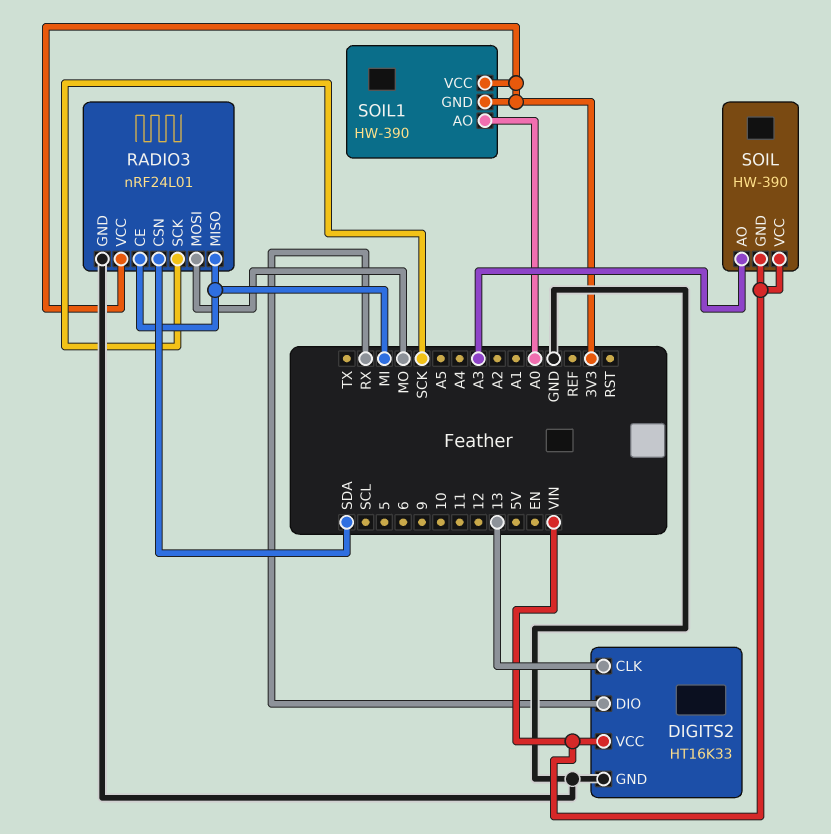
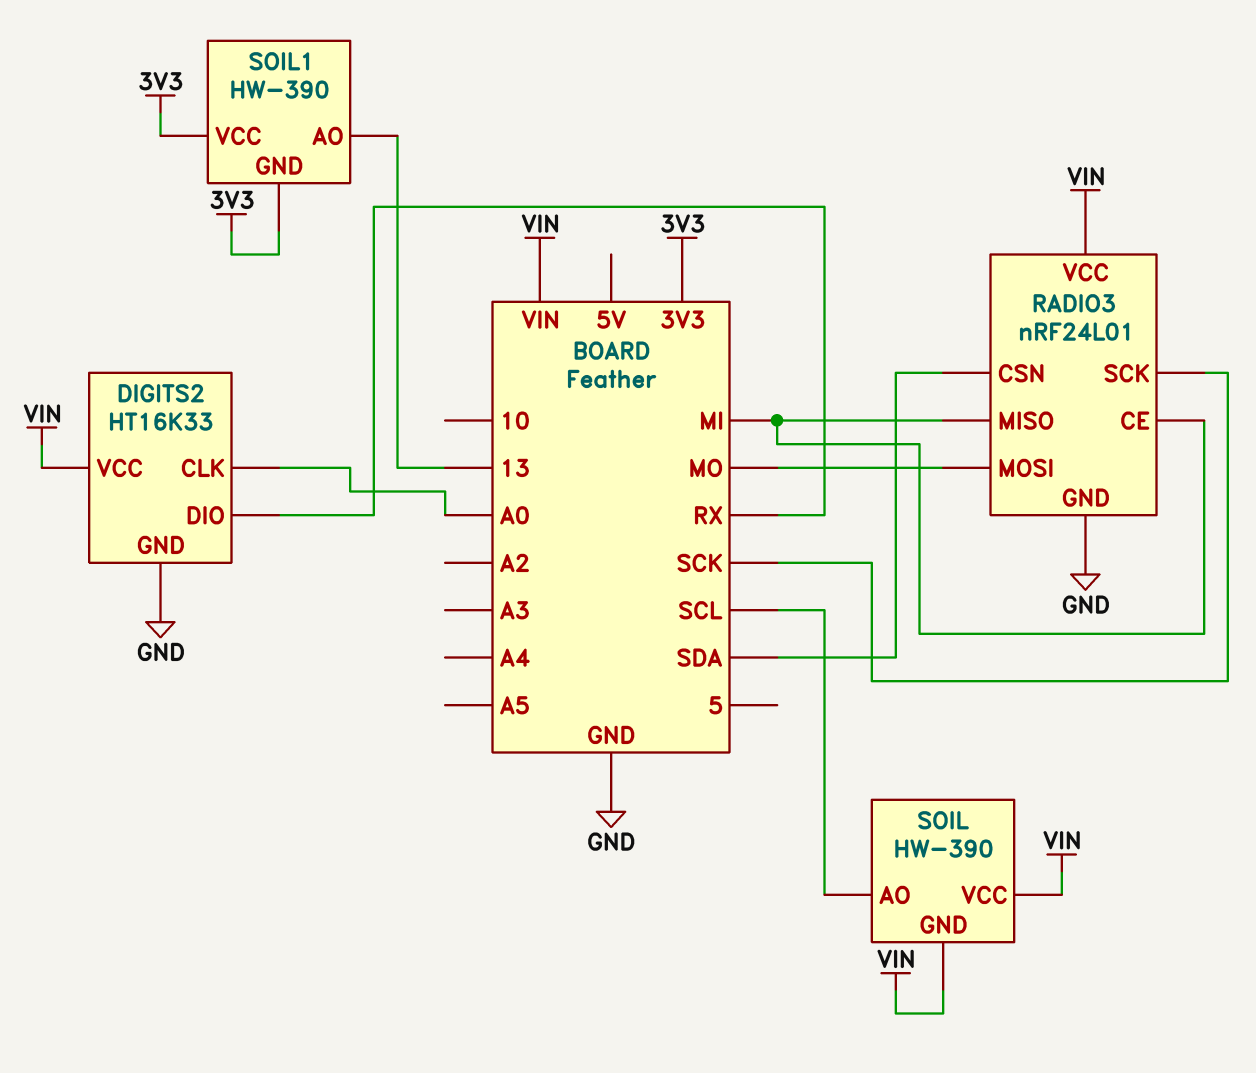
DIGITS2 pin CLK: 13 -> A0
RADIO3 pin VCC: 3V3 -> VIN
SOIL pin AO: A3 -> SCL
SOIL1 pin AO: A0 -> 13

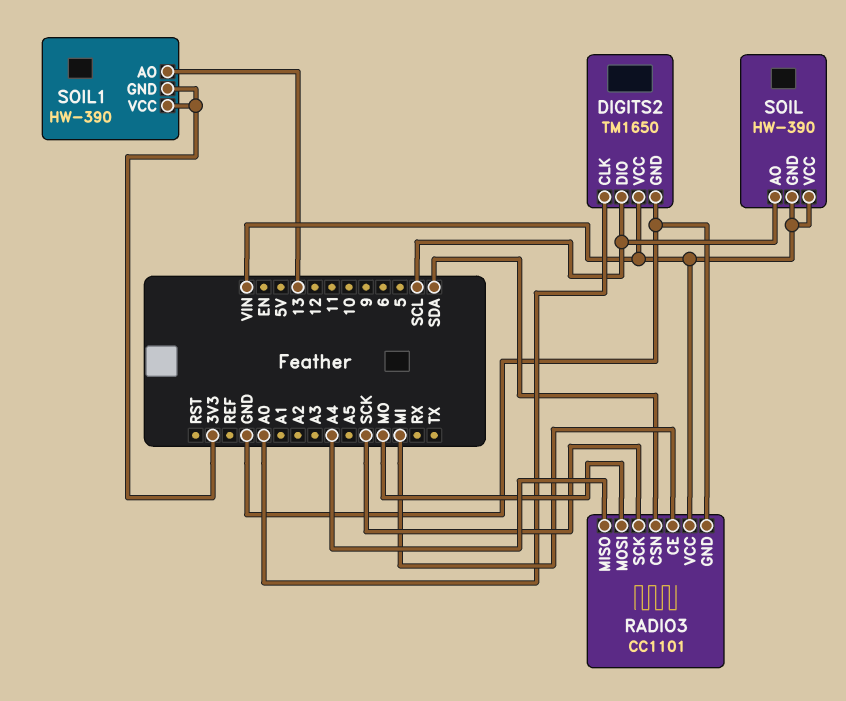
DIGITS2: HT16K33 -> TM1650
DIGITS2 pin DIO: RX -> SCL
RADIO3: nRF24L01 -> CC1101
RADIO3 pin MISO: MI -> A4

